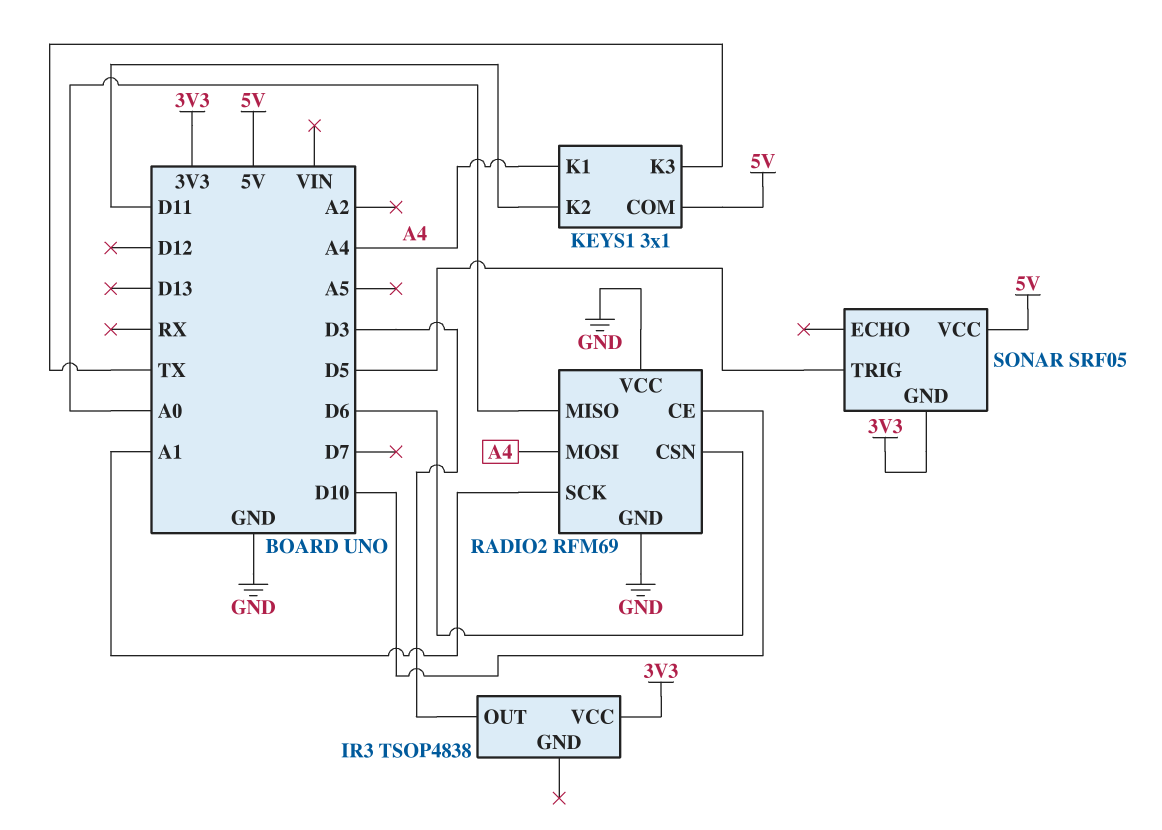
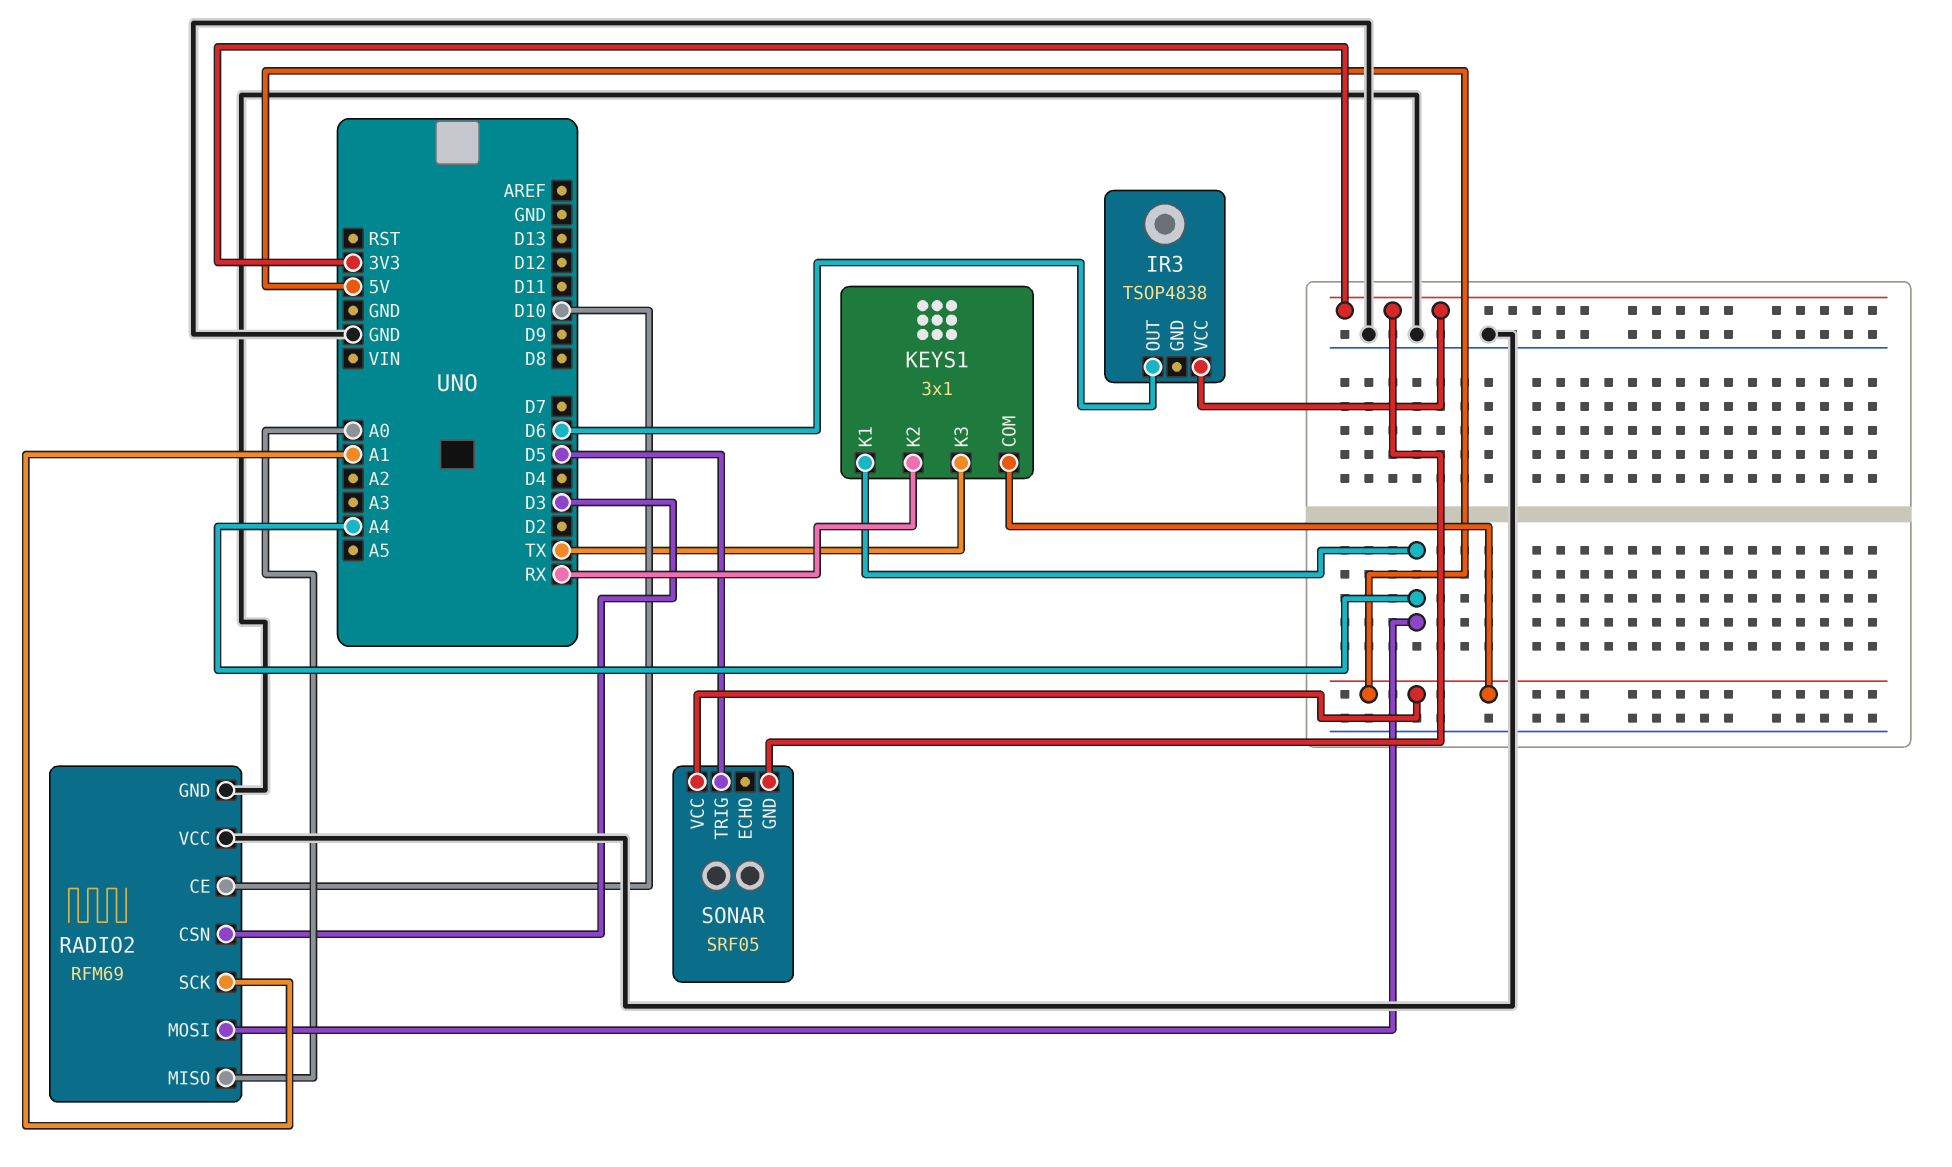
IR3 pin OUT: D3 -> D6
KEYS1 pin K2: D11 -> RX
RADIO2 pin CSN: D6 -> D3

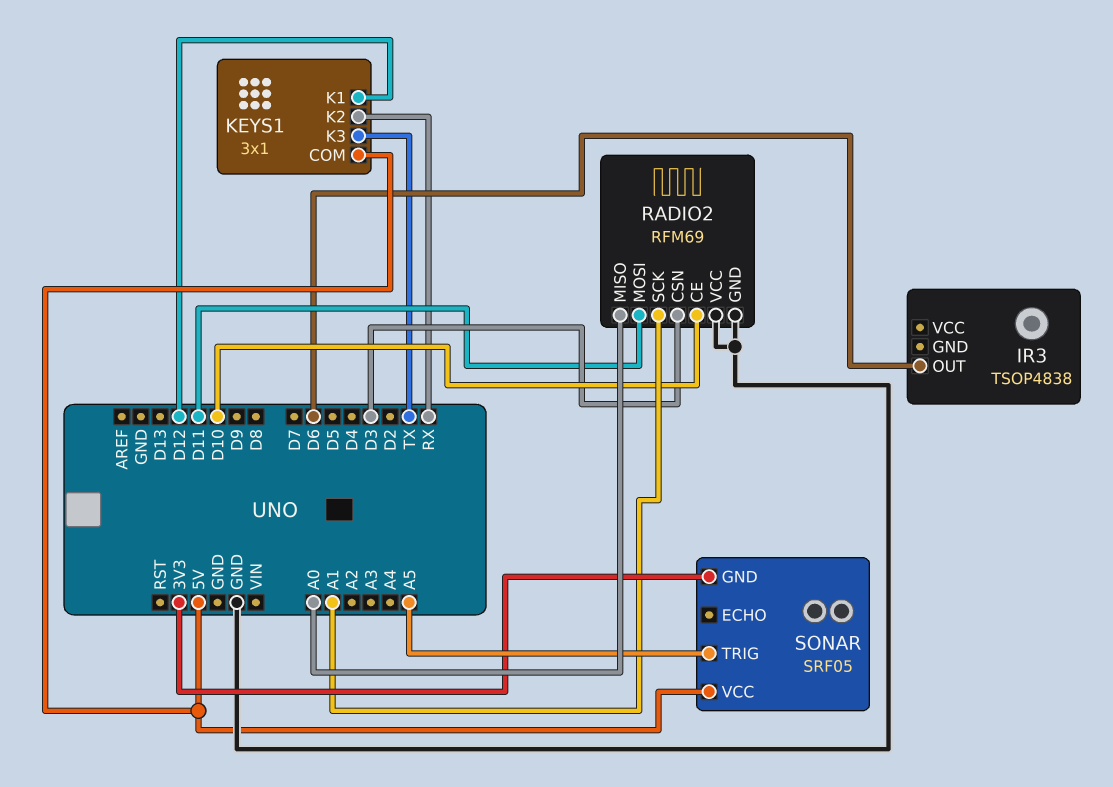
IR3 pin VCC: 3V3 -> none
KEYS1 pin K1: A4 -> D12
RADIO2 pin MOSI: A4 -> D11
SONAR pin TRIG: D5 -> A5

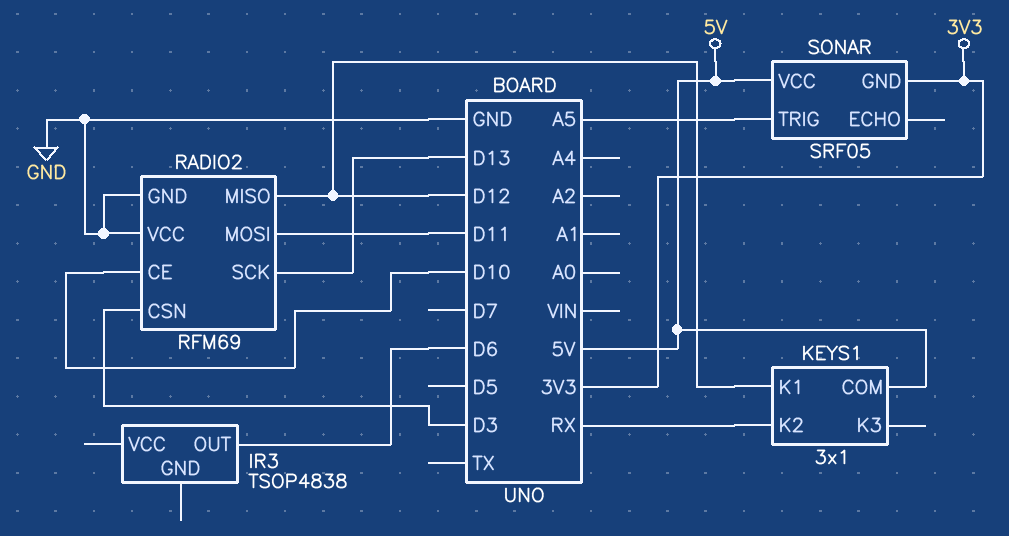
KEYS1 pin K3: TX -> none
RADIO2 pin MISO: A0 -> D12
RADIO2 pin SCK: A1 -> D13

